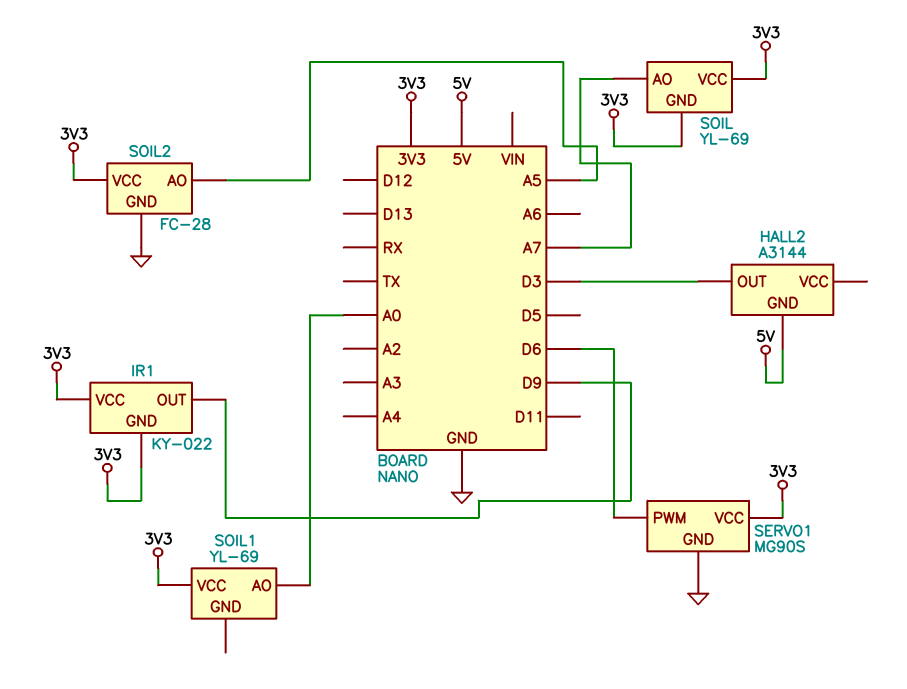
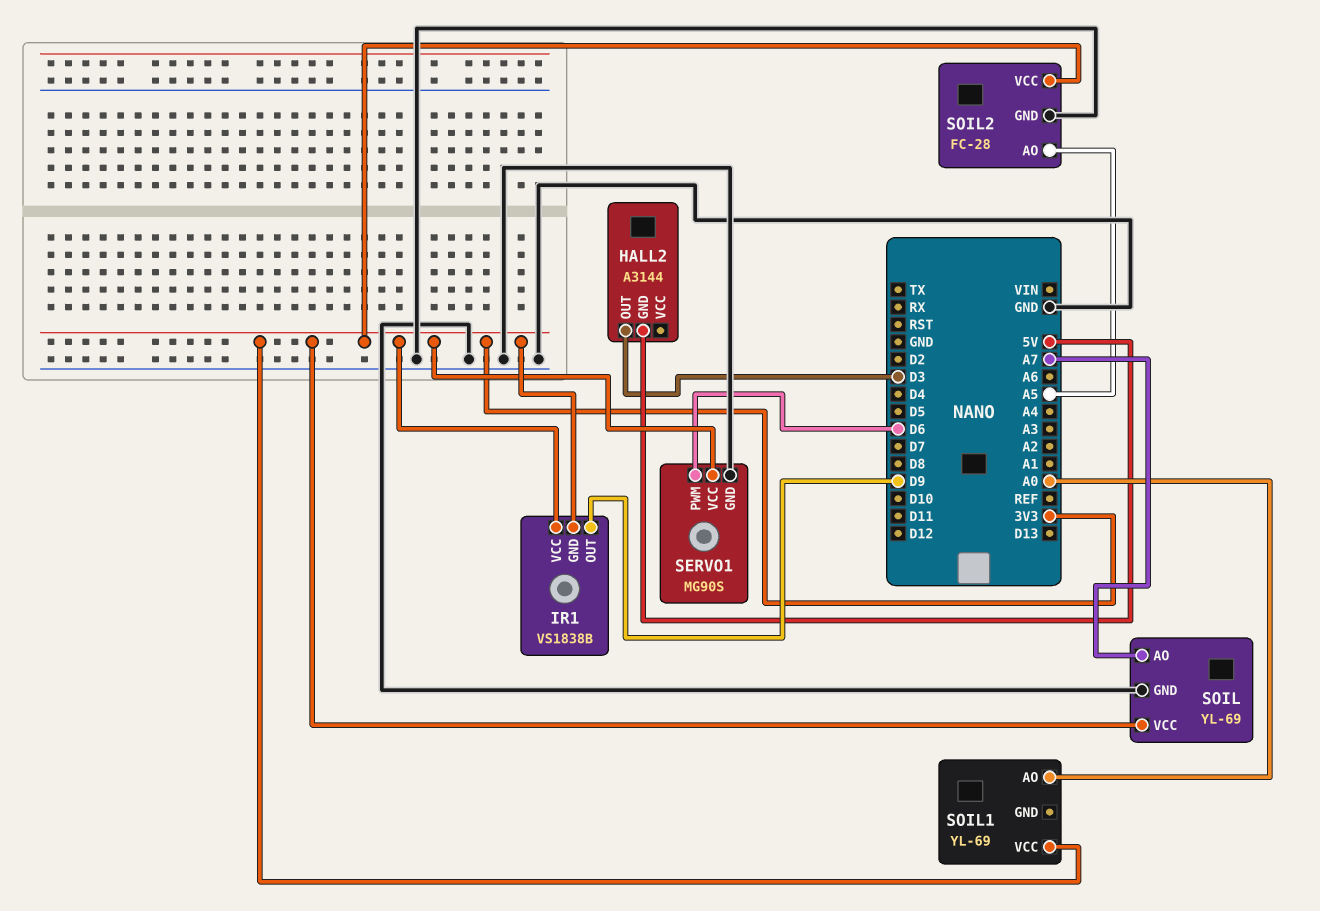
IR1: KY-022 -> VS1838B
SOIL pin GND: 3V3 -> GND

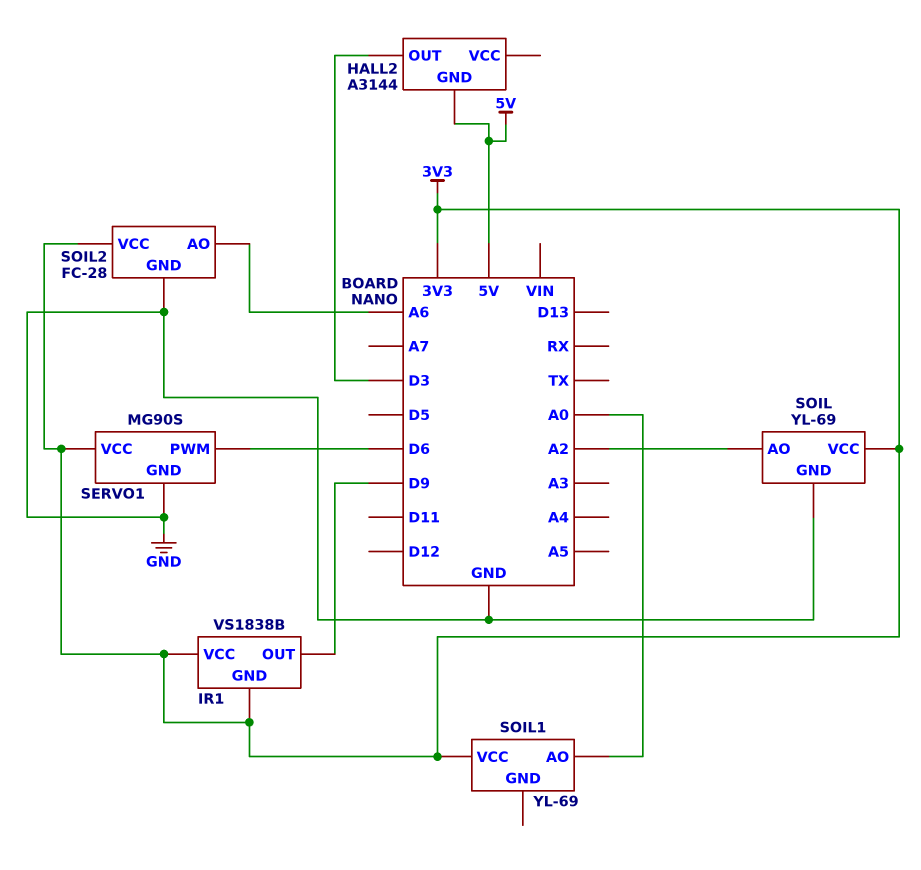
SOIL pin AO: A7 -> A2
SOIL2 pin AO: A5 -> A6

